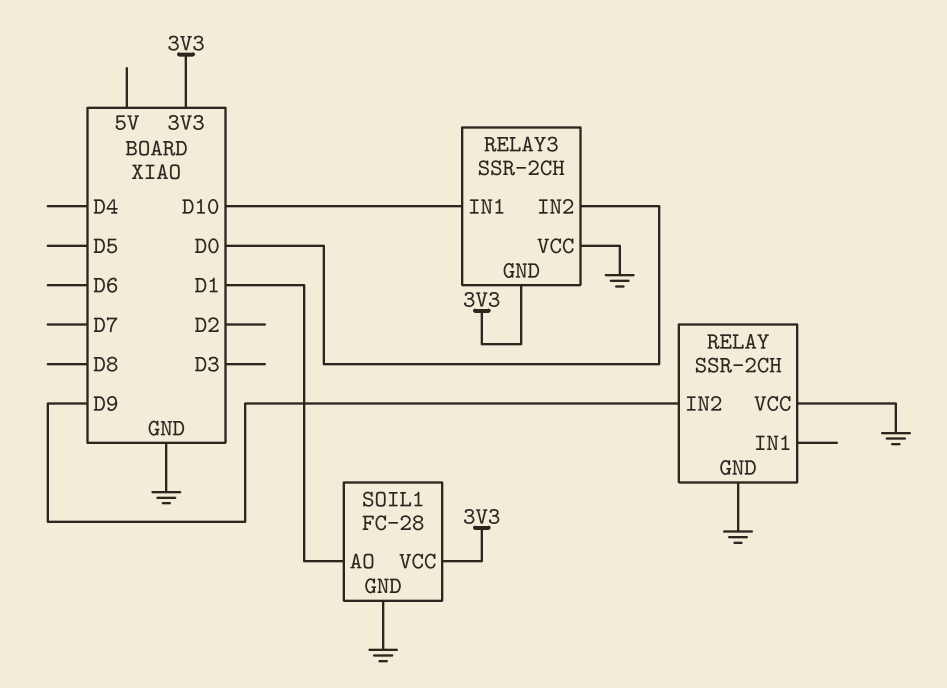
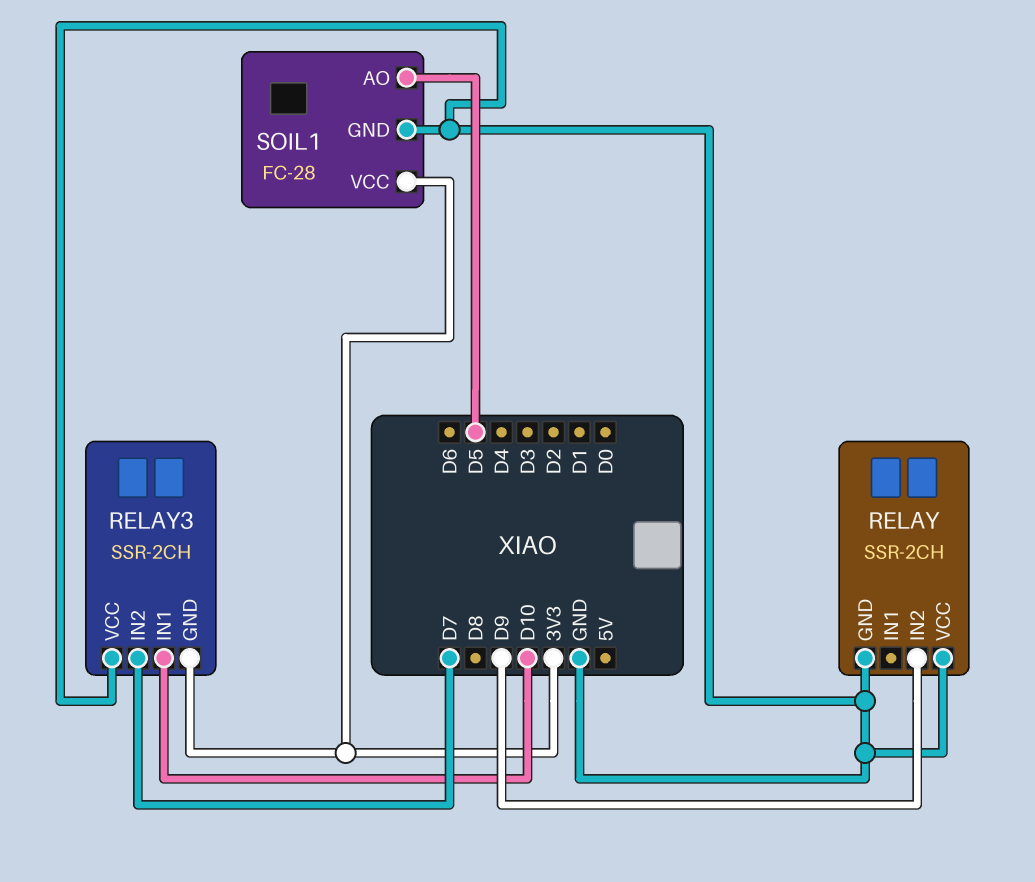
RELAY3 pin IN2: D0 -> D7
SOIL1 pin AO: D1 -> D5

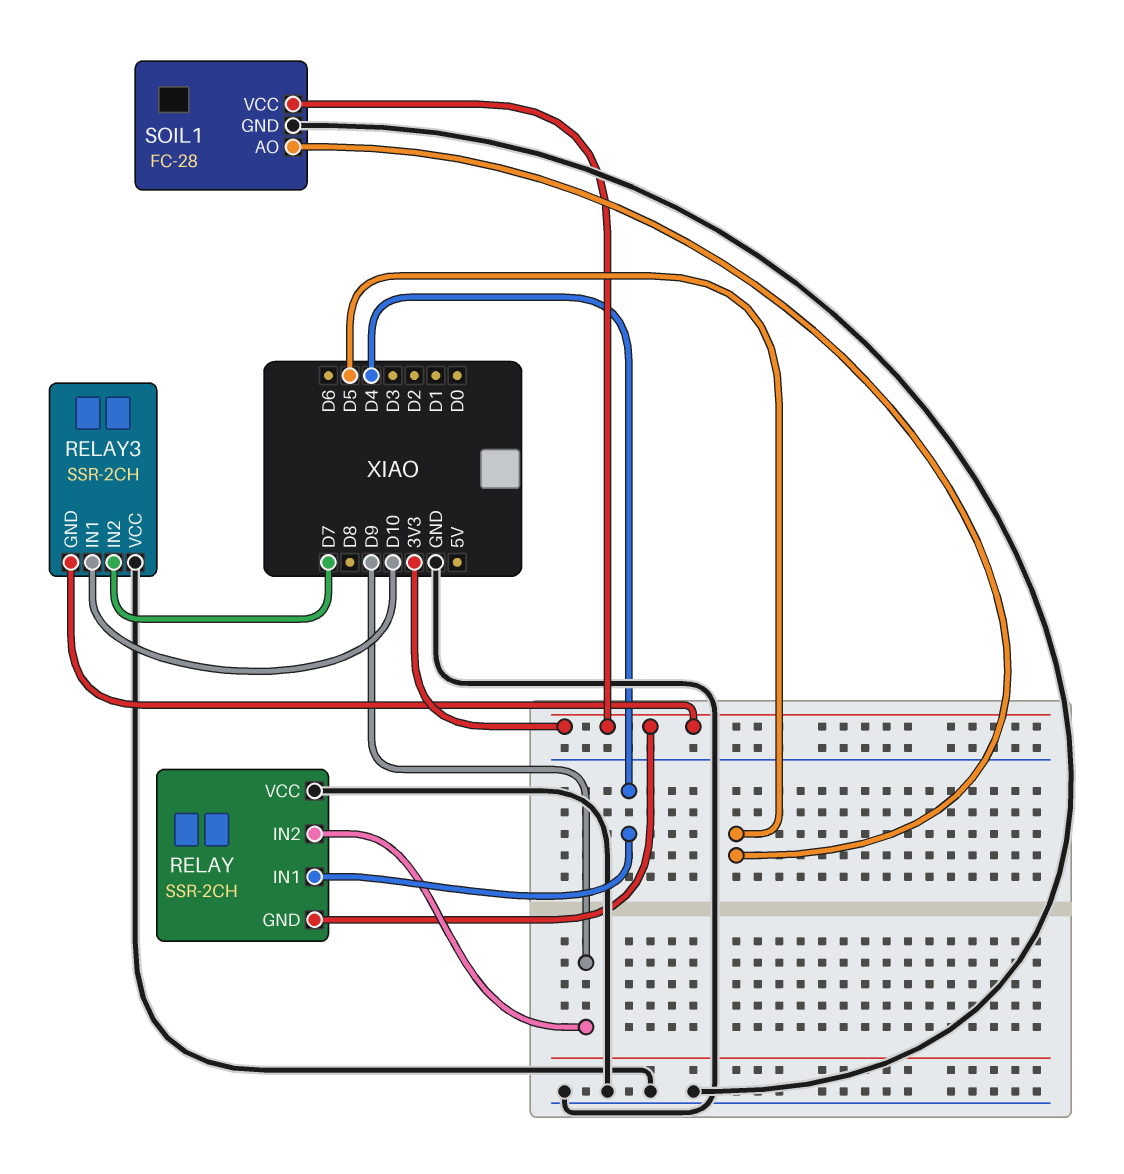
RELAY pin GND: GND -> 3V3
RELAY pin IN1: none -> D4

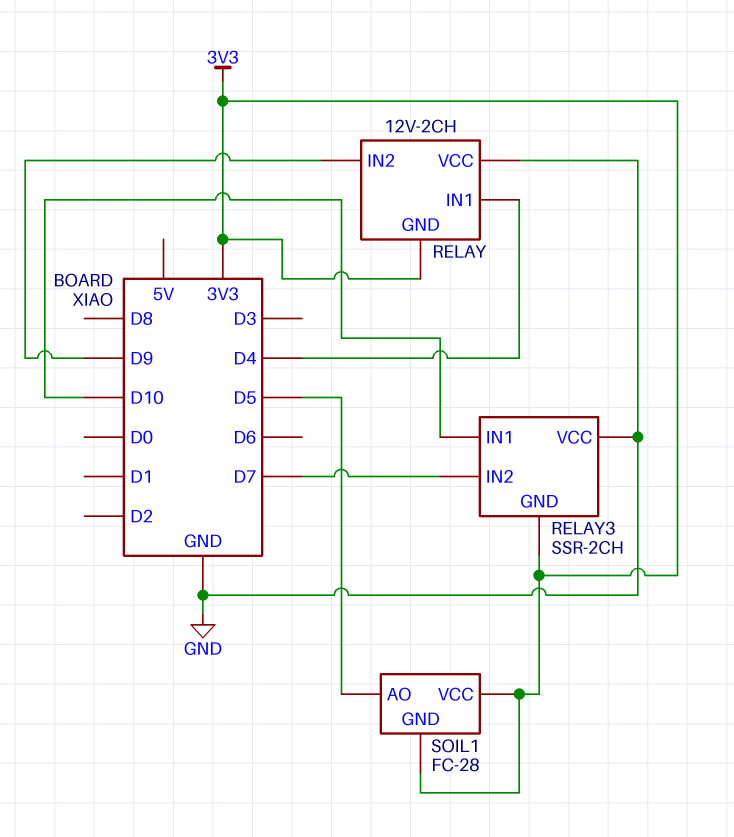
RELAY: SSR-2CH -> 12V-2CH
SOIL1 pin GND: GND -> 3V3

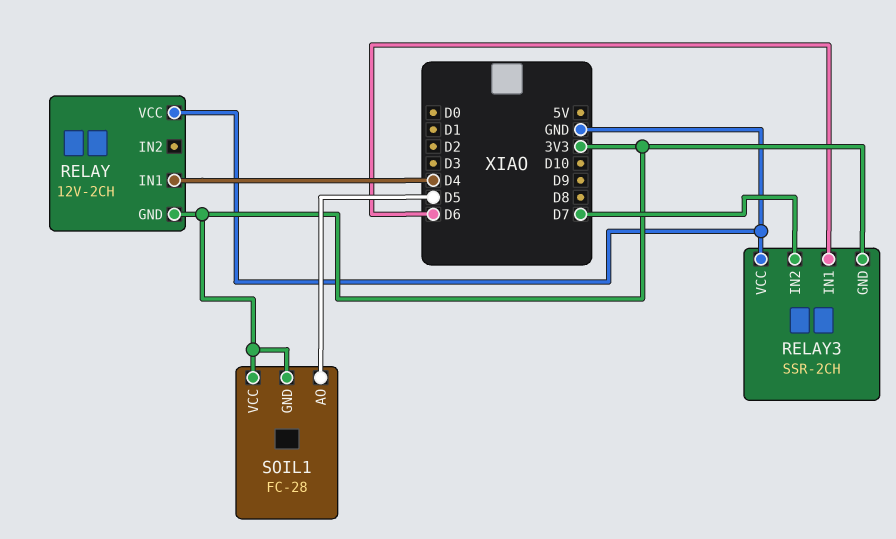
RELAY pin IN2: D9 -> none
RELAY3 pin IN1: D10 -> D6

